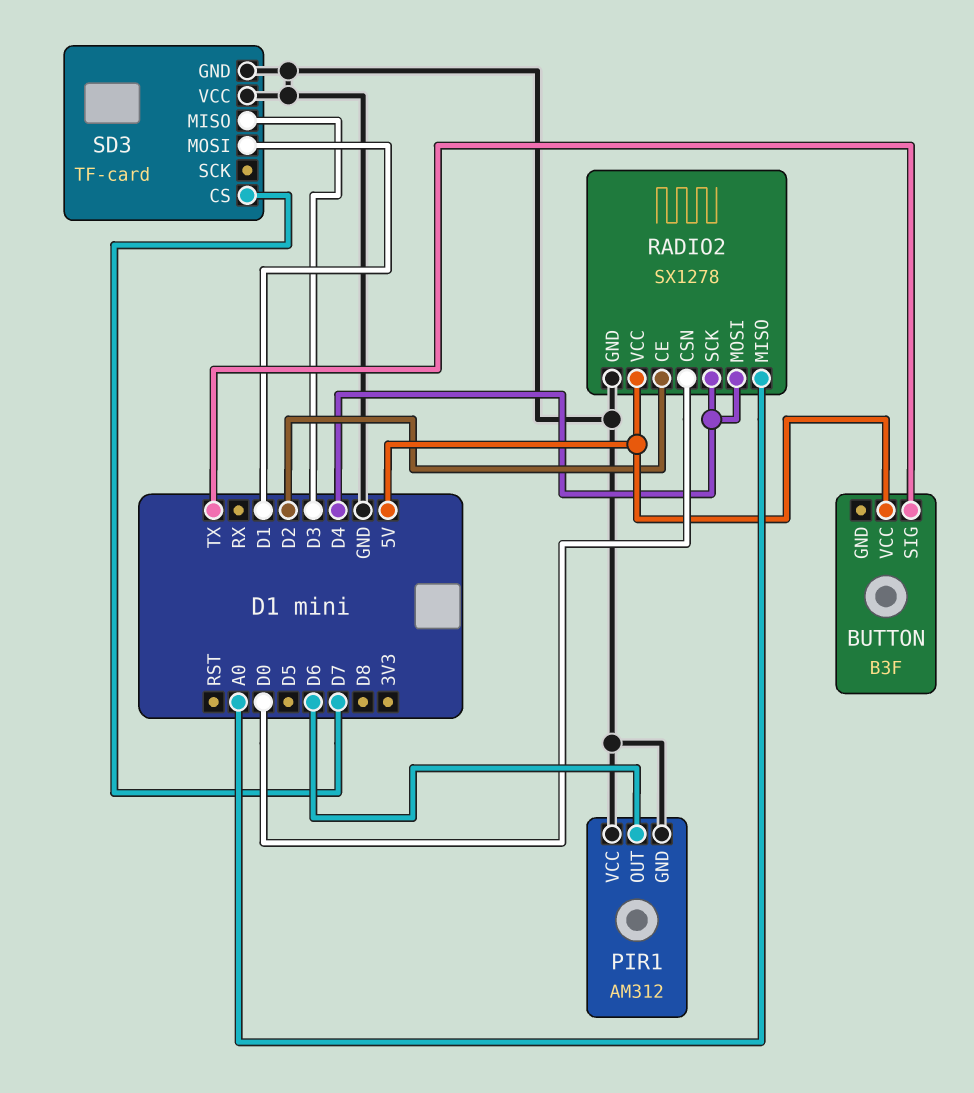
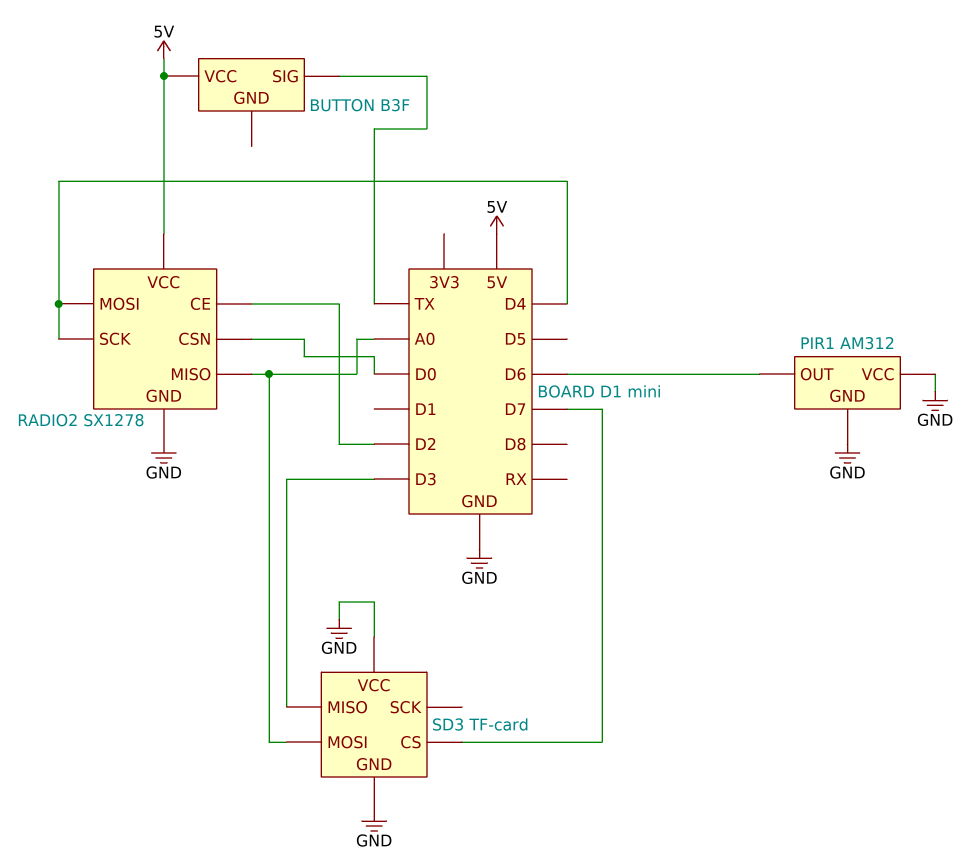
SD3 pin MOSI: D1 -> A0

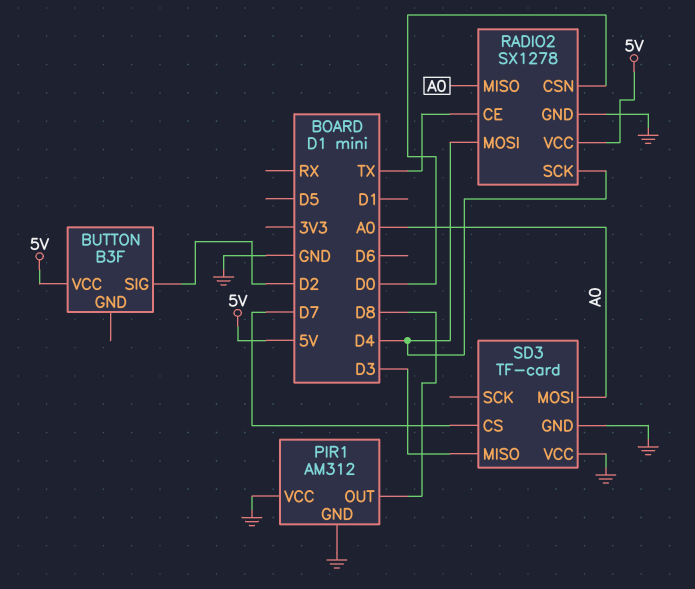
BUTTON pin SIG: TX -> D2
PIR1 pin OUT: D6 -> D8
RADIO2 pin CE: D2 -> TX

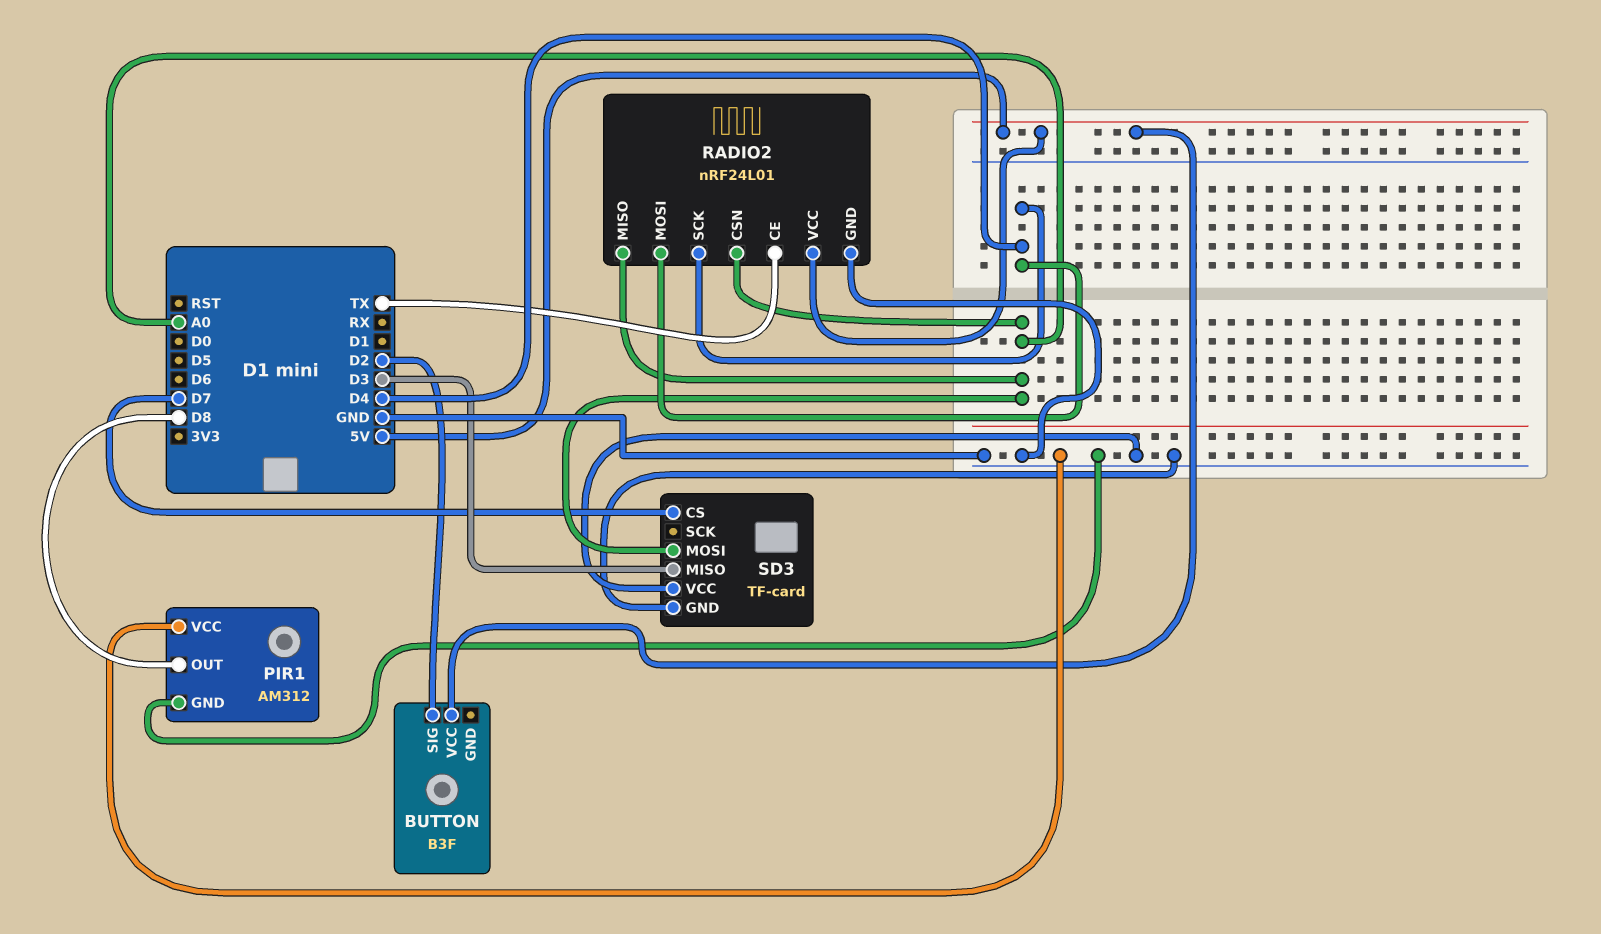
RADIO2: SX1278 -> nRF24L01
RADIO2 pin CSN: D0 -> A0

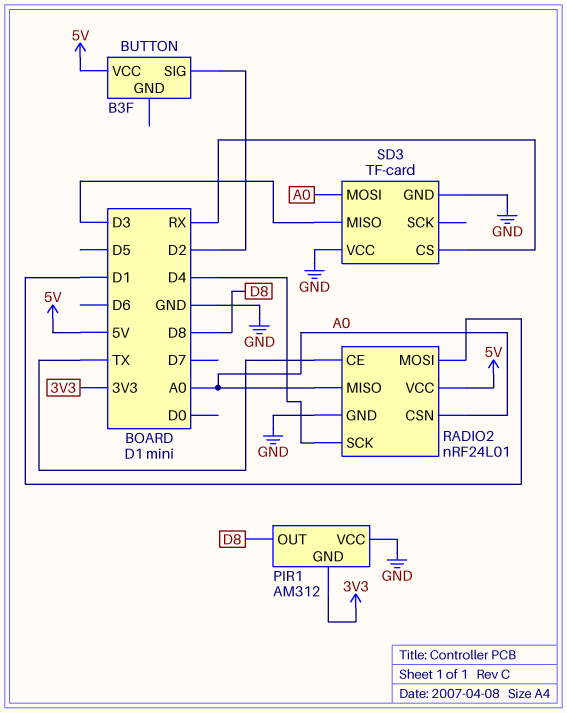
PIR1 pin GND: GND -> 3V3
RADIO2 pin MOSI: D4 -> D1
SD3 pin CS: D7 -> RX

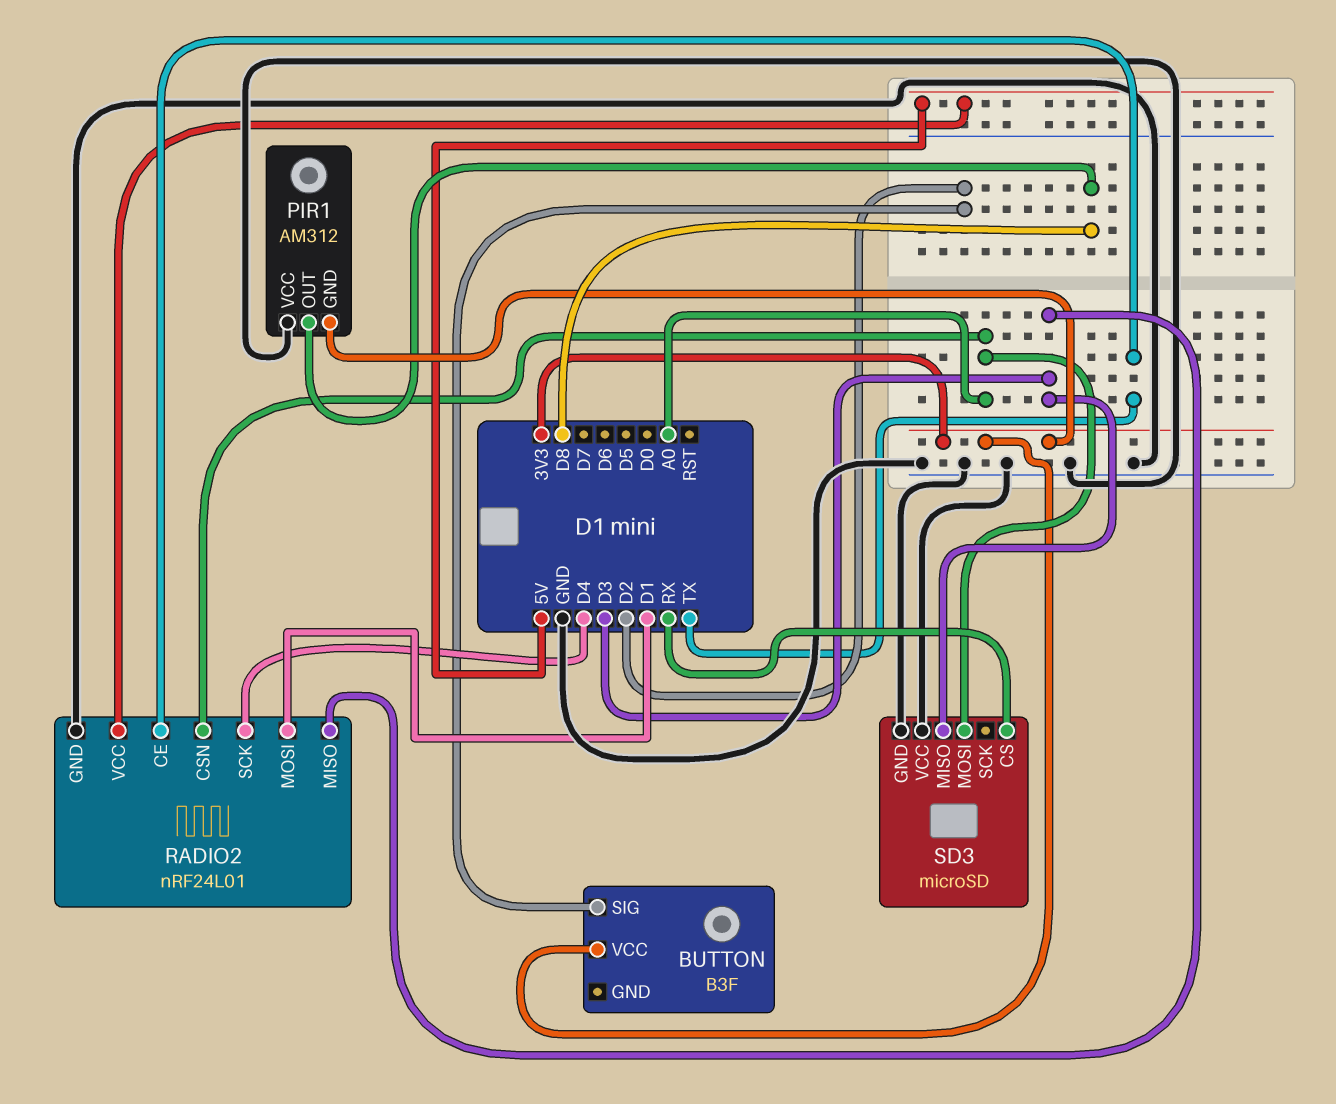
BUTTON pin VCC: 5V -> 3V3
RADIO2 pin MISO: A0 -> D3
SD3: TF-card -> microSD

